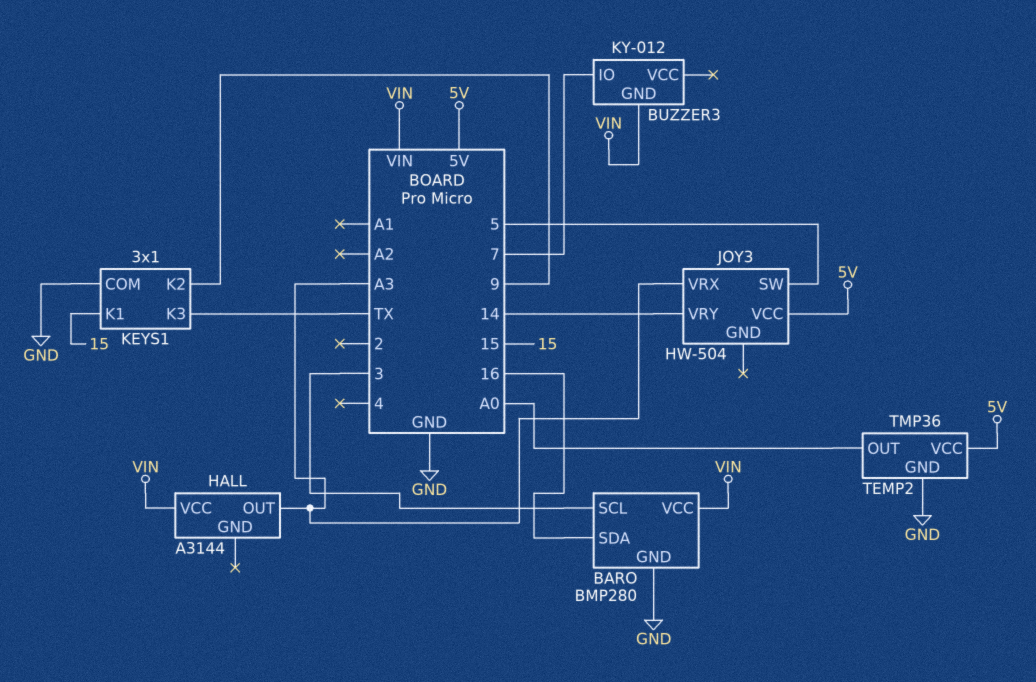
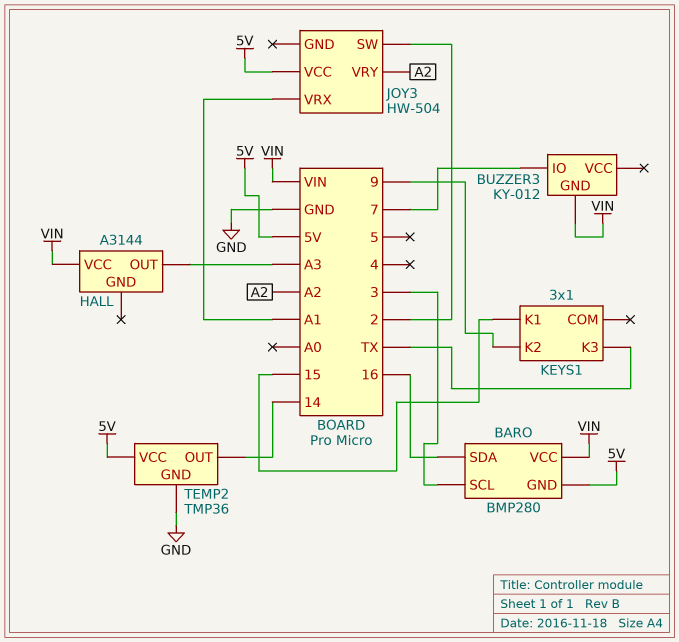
BARO pin GND: GND -> 5V
JOY3 pin SW: 5 -> 2
JOY3 pin VRX: A3 -> A1
JOY3 pin VRY: 14 -> A2
KEYS1 pin COM: GND -> none
TEMP2 pin OUT: A0 -> 14

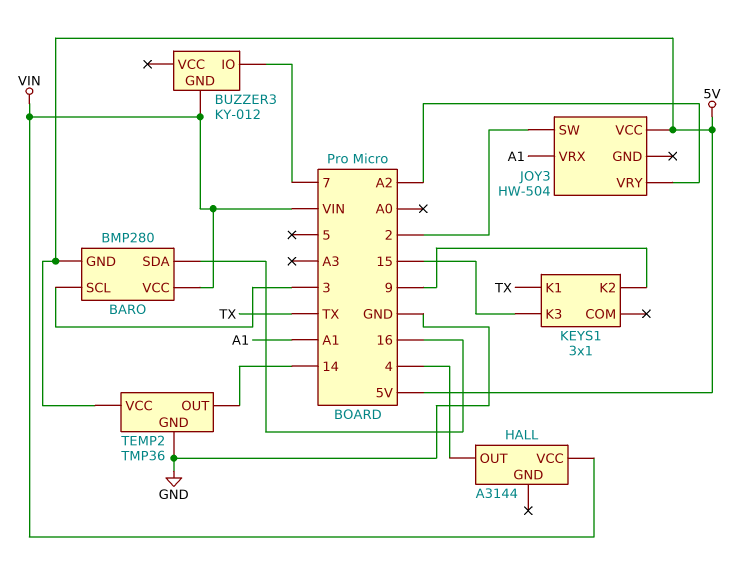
HALL pin OUT: A3 -> 4
KEYS1 pin K1: 15 -> TX
KEYS1 pin K3: TX -> 15

